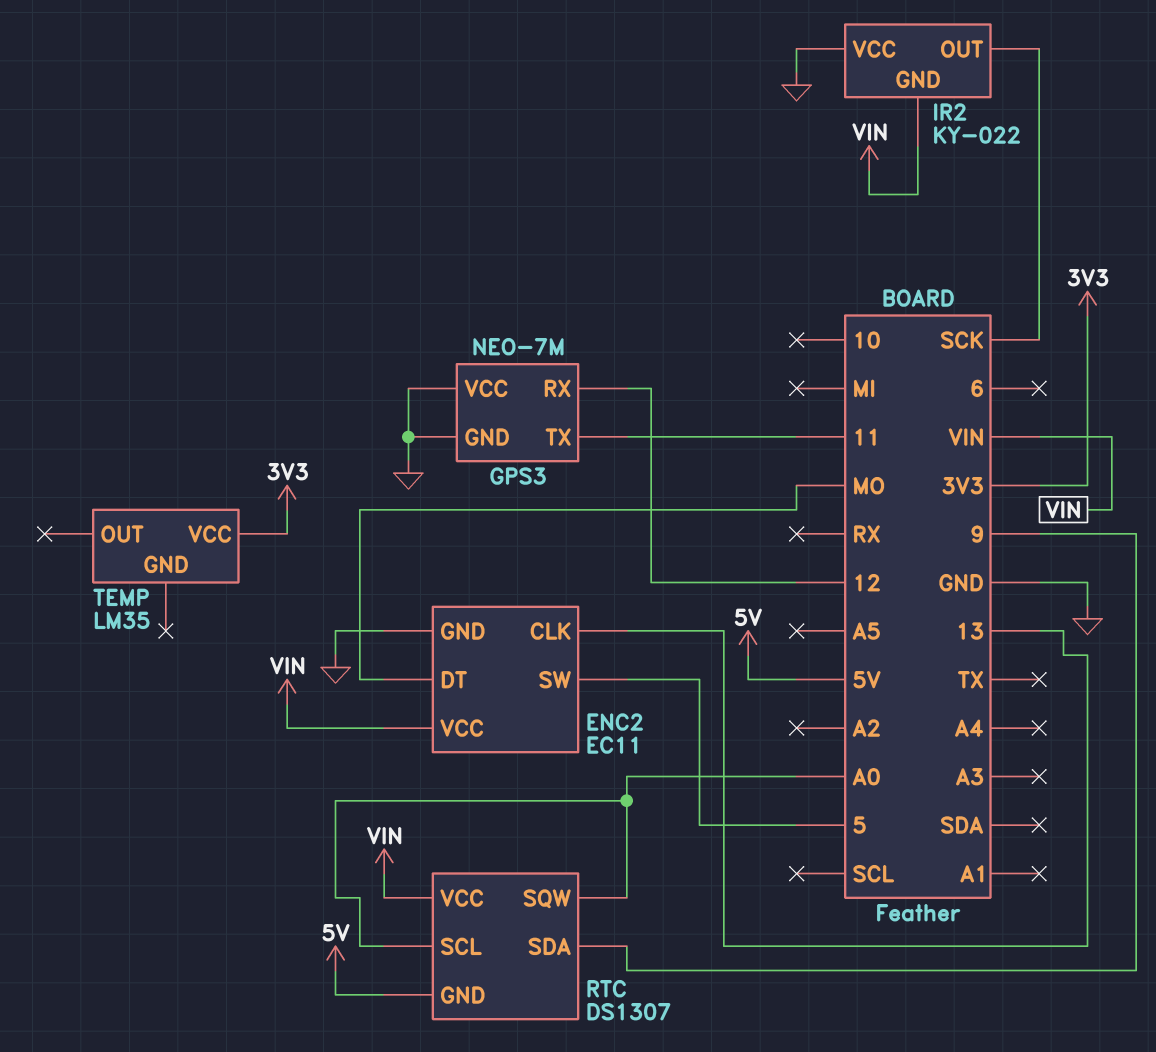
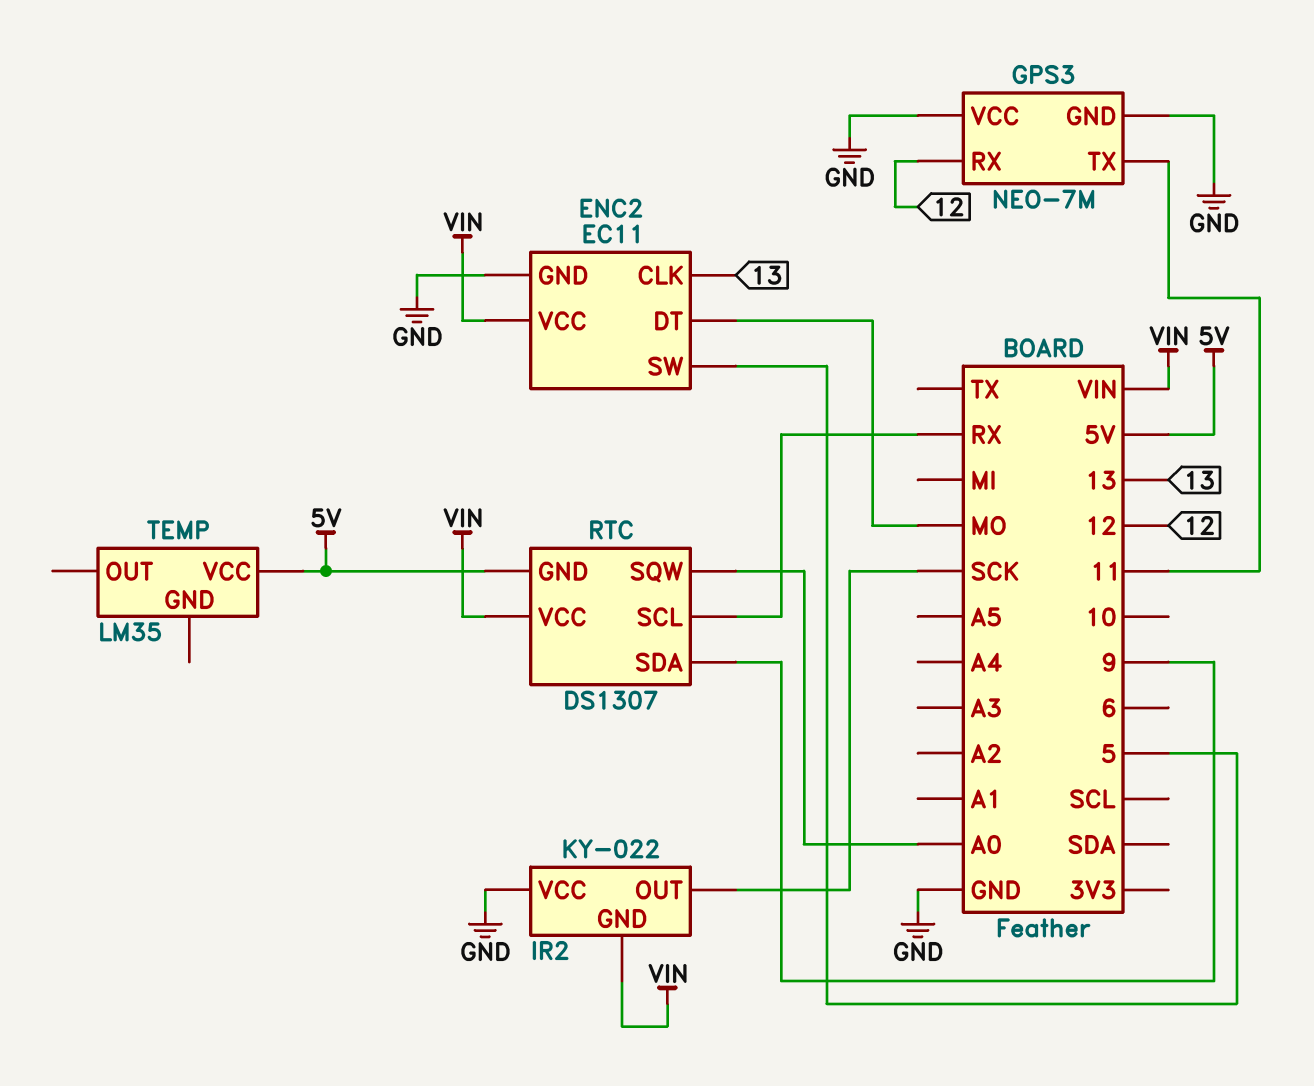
RTC pin SCL: A0 -> RX
TEMP pin VCC: 3V3 -> 5V

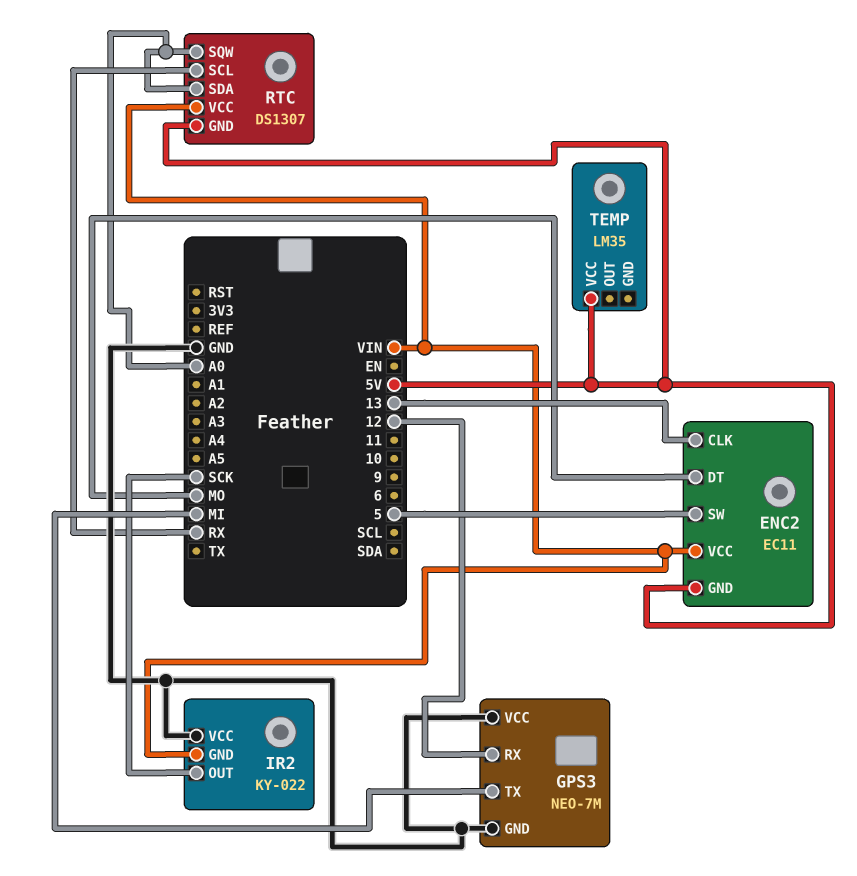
ENC2 pin GND: GND -> 5V
GPS3 pin TX: 11 -> MI
RTC pin SDA: 9 -> A0

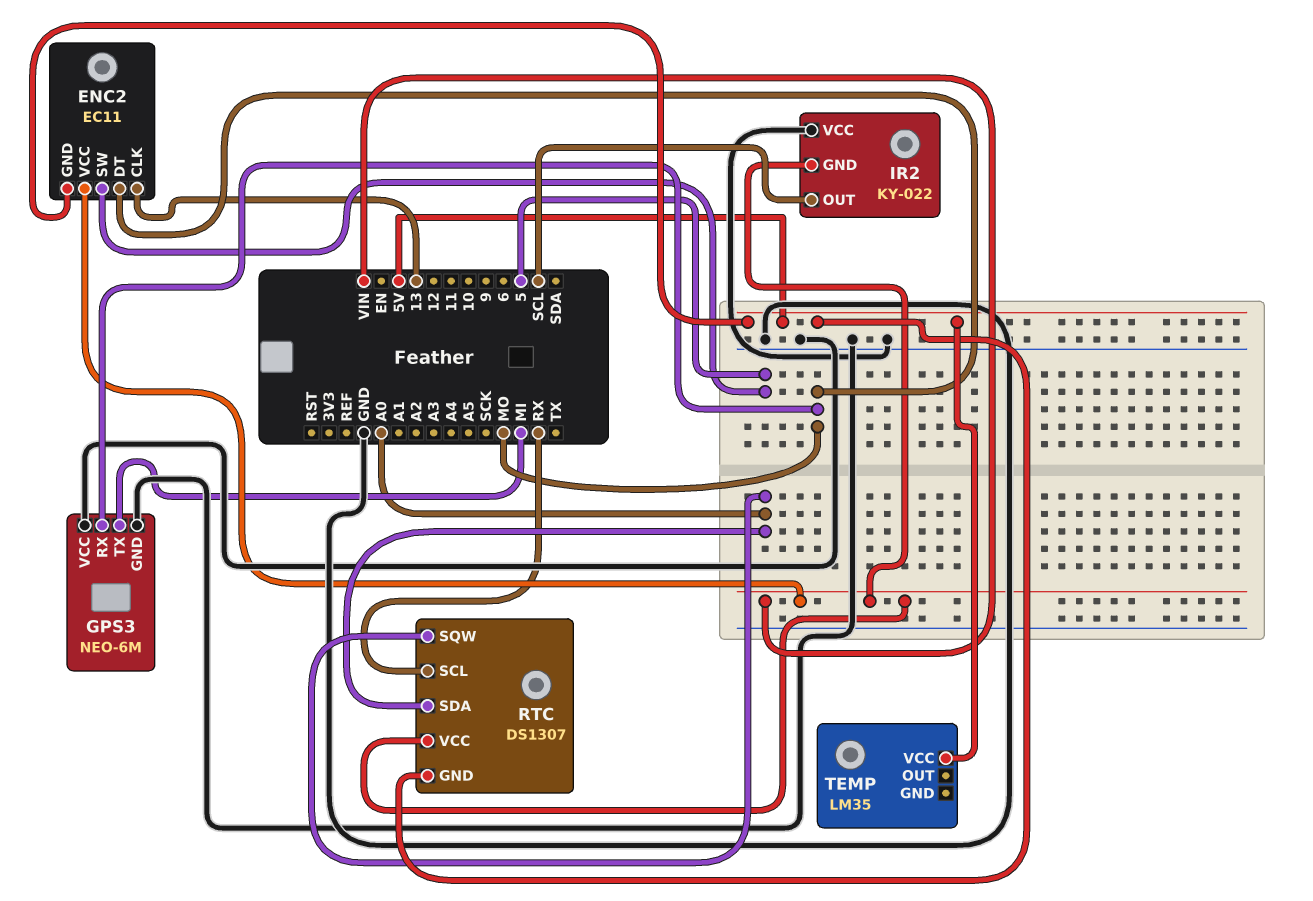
GPS3: NEO-7M -> NEO-6M
GPS3 pin RX: 12 -> MO
IR2 pin OUT: SCK -> SCL

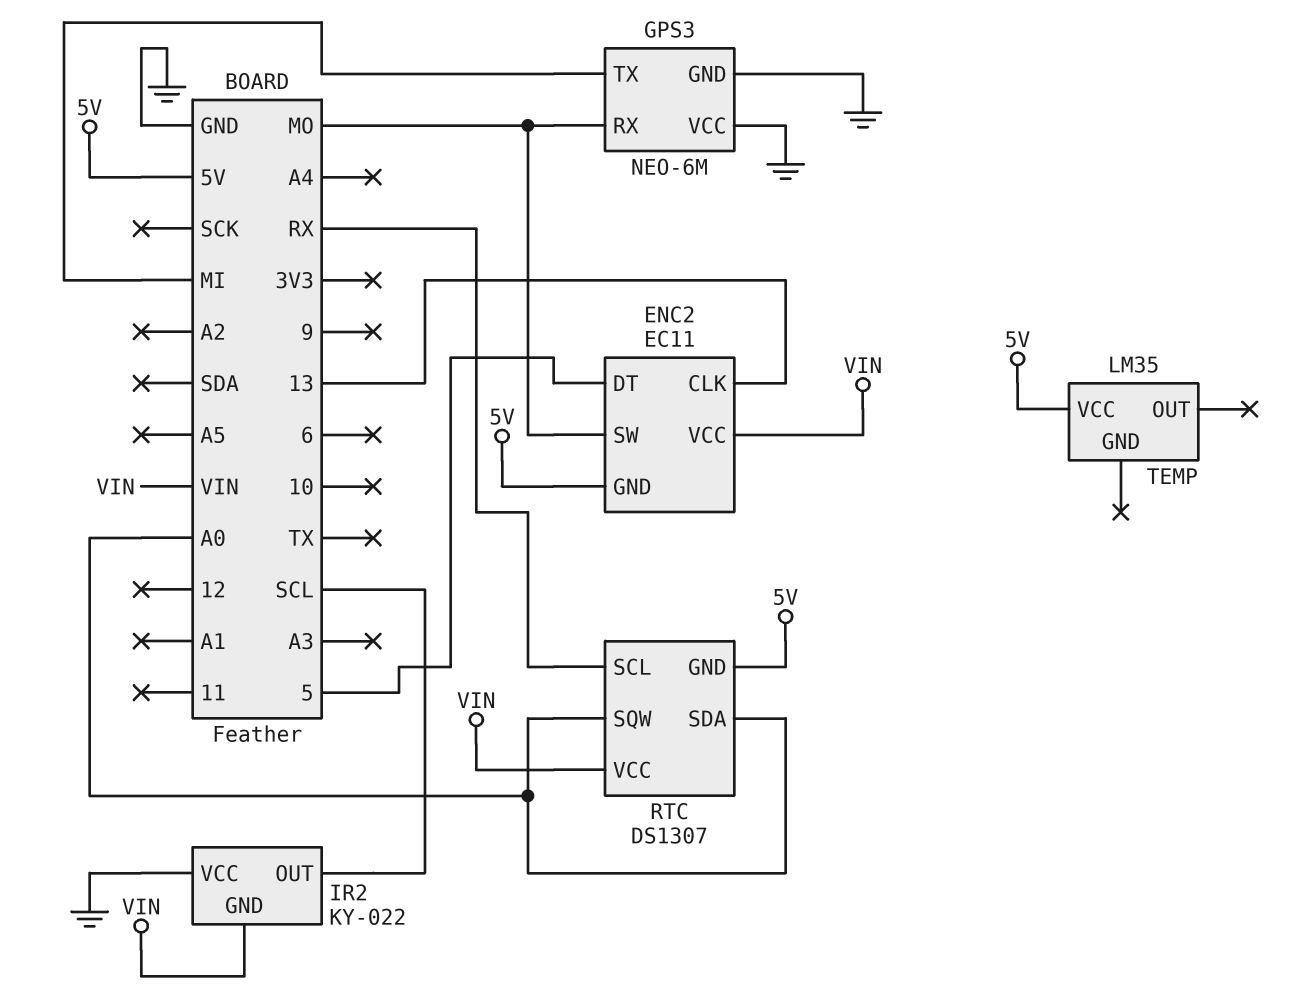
ENC2 pin DT: MO -> 5
ENC2 pin SW: 5 -> MO

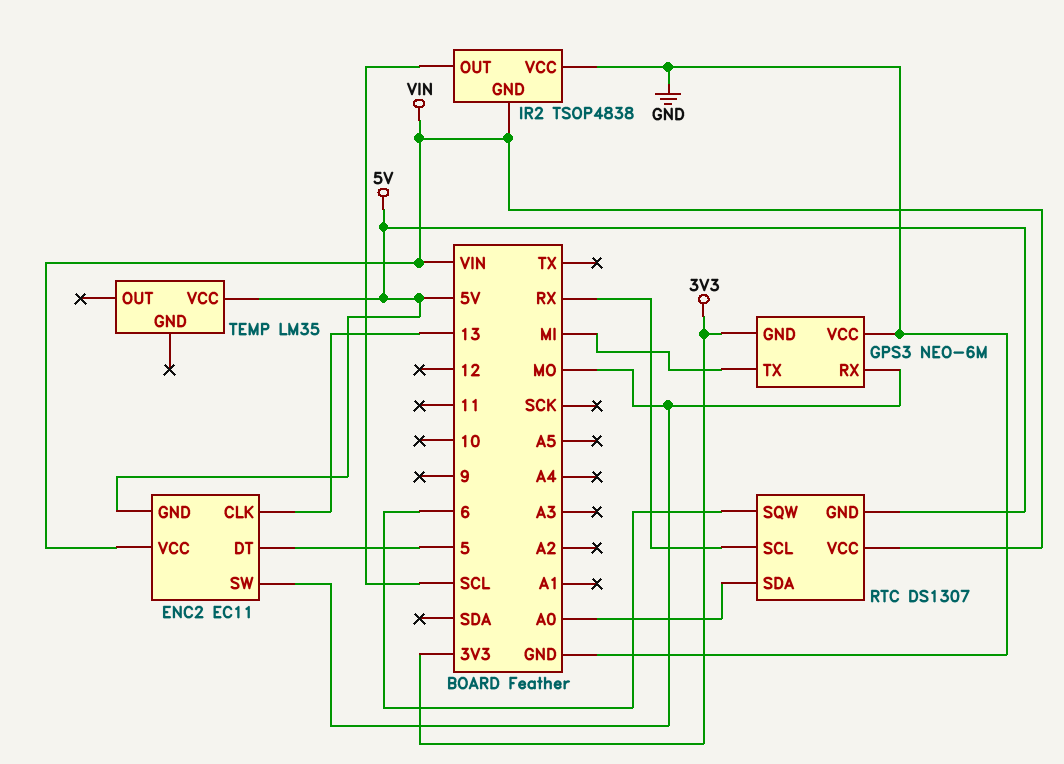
GPS3 pin GND: GND -> 3V3
IR2: KY-022 -> TSOP4838
RTC pin SQW: A0 -> 6

